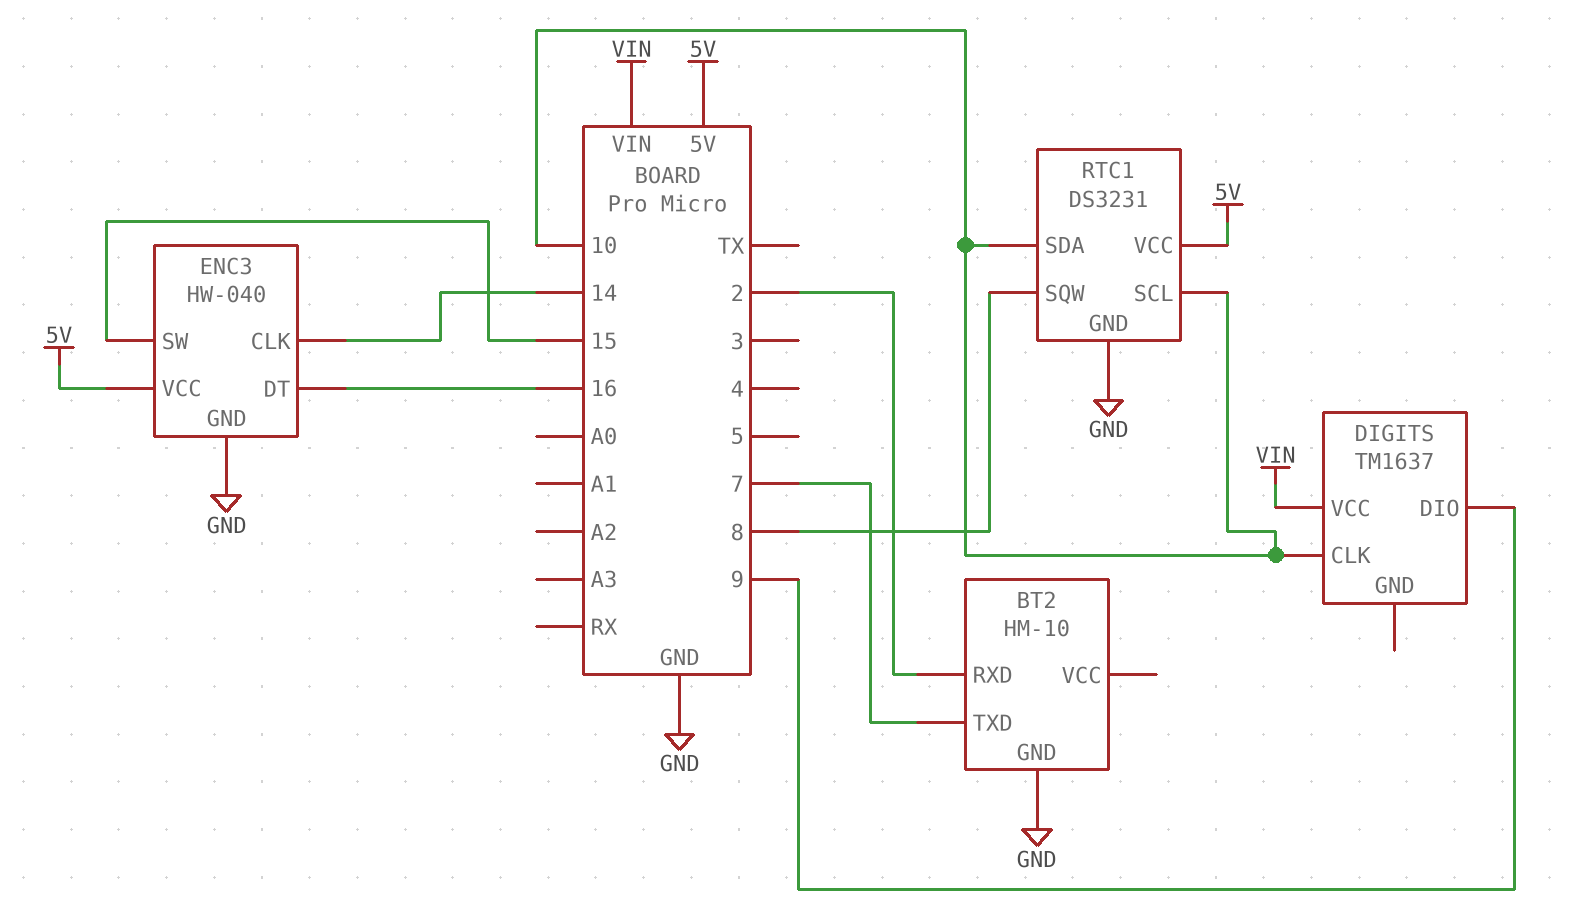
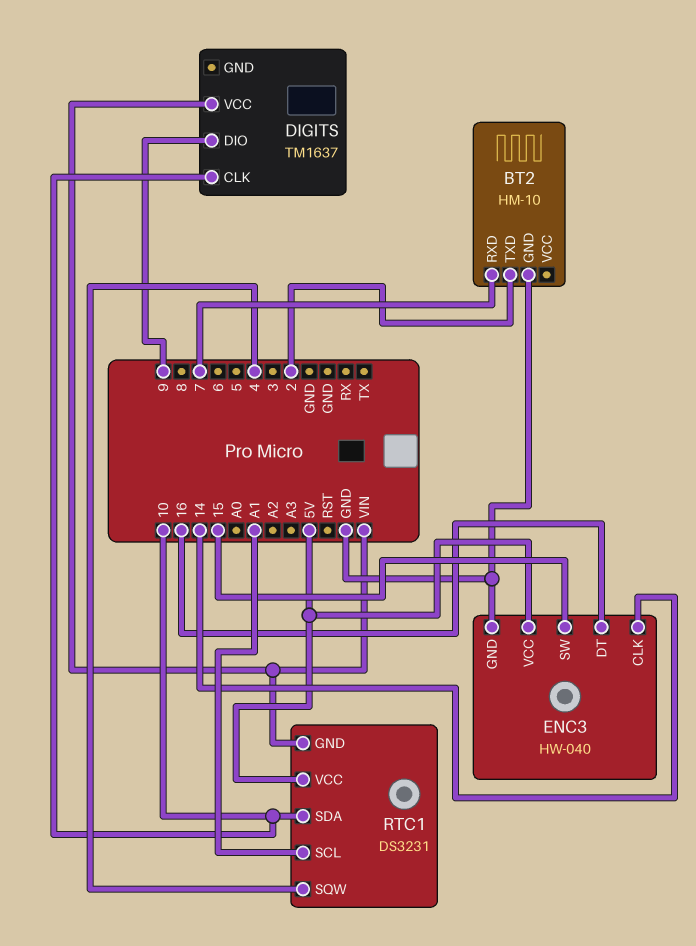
BT2 pin RXD: 2 -> 7
BT2 pin TXD: 7 -> 2
RTC1 pin GND: GND -> VIN
RTC1 pin SCL: 10 -> A1
RTC1 pin SQW: 8 -> 4

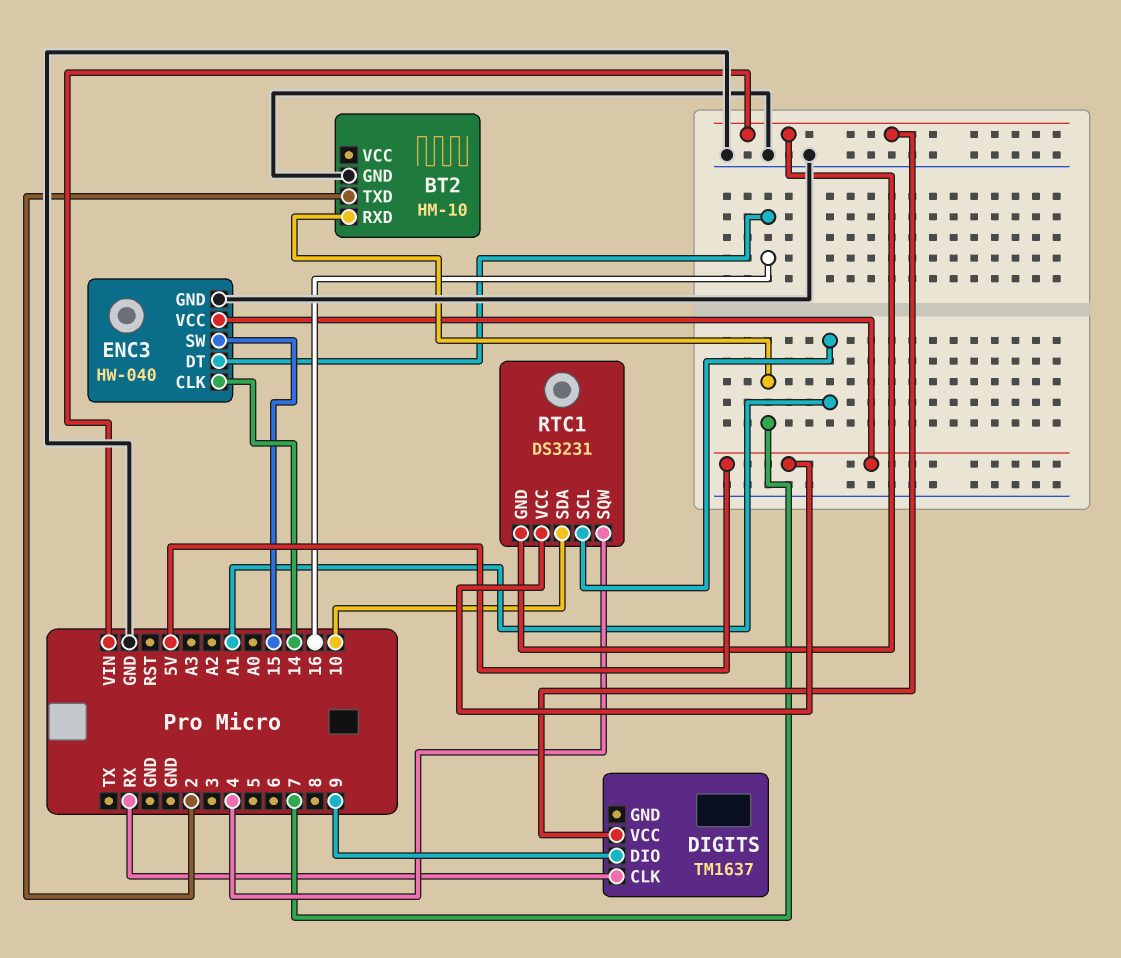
DIGITS pin CLK: 10 -> RX

